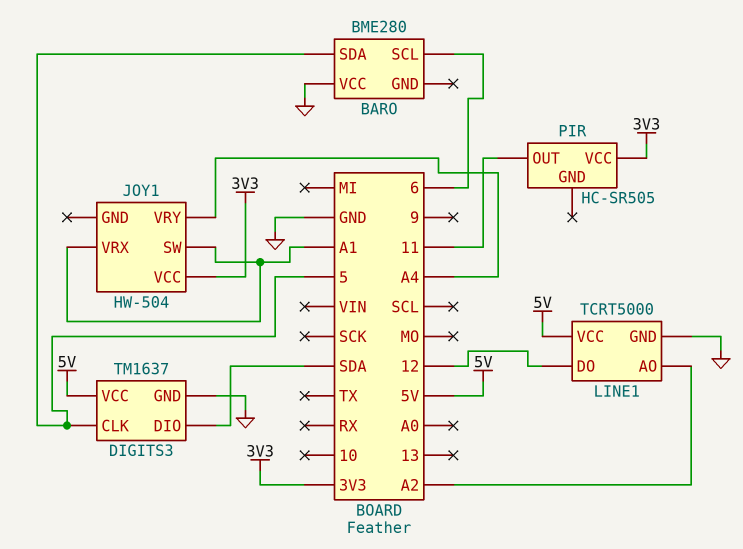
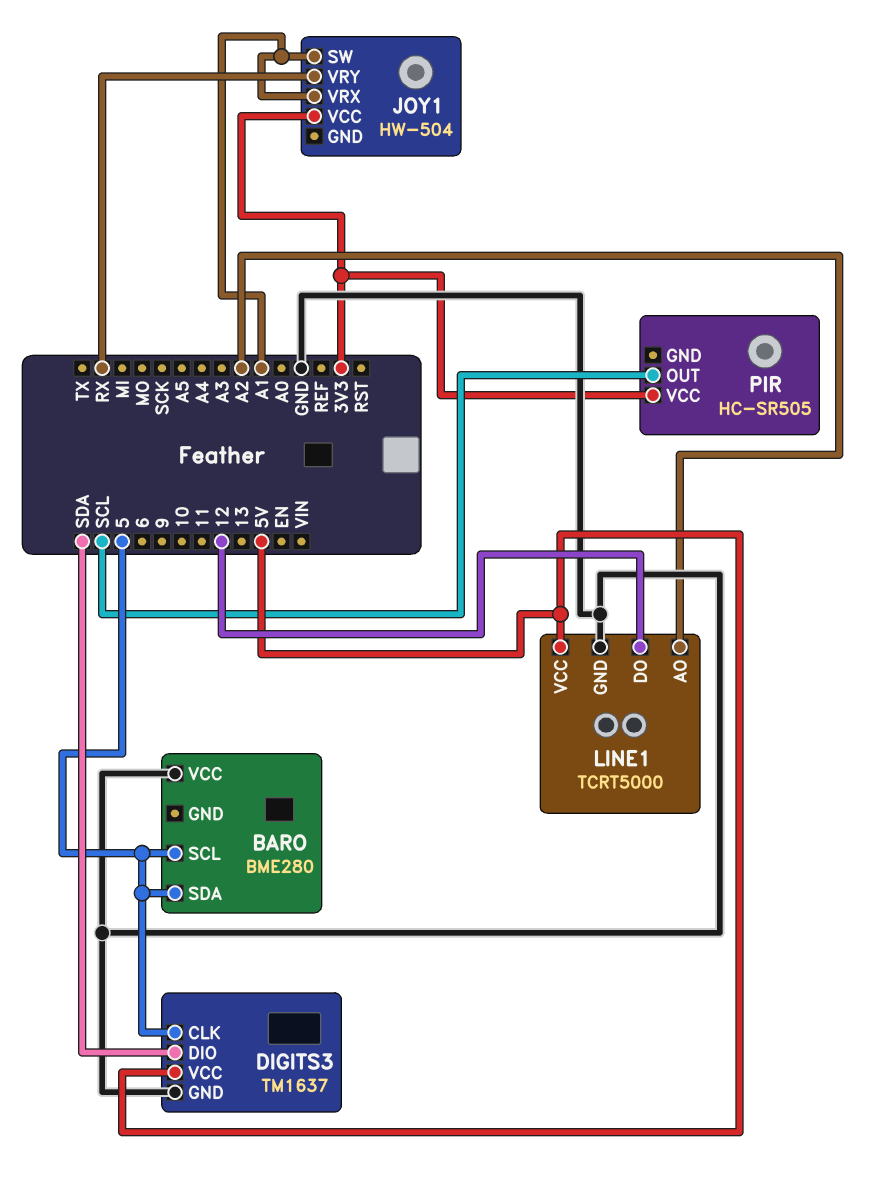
BARO pin SCL: 6 -> 5
JOY1 pin VRY: A4 -> RX
PIR pin OUT: 11 -> SCL

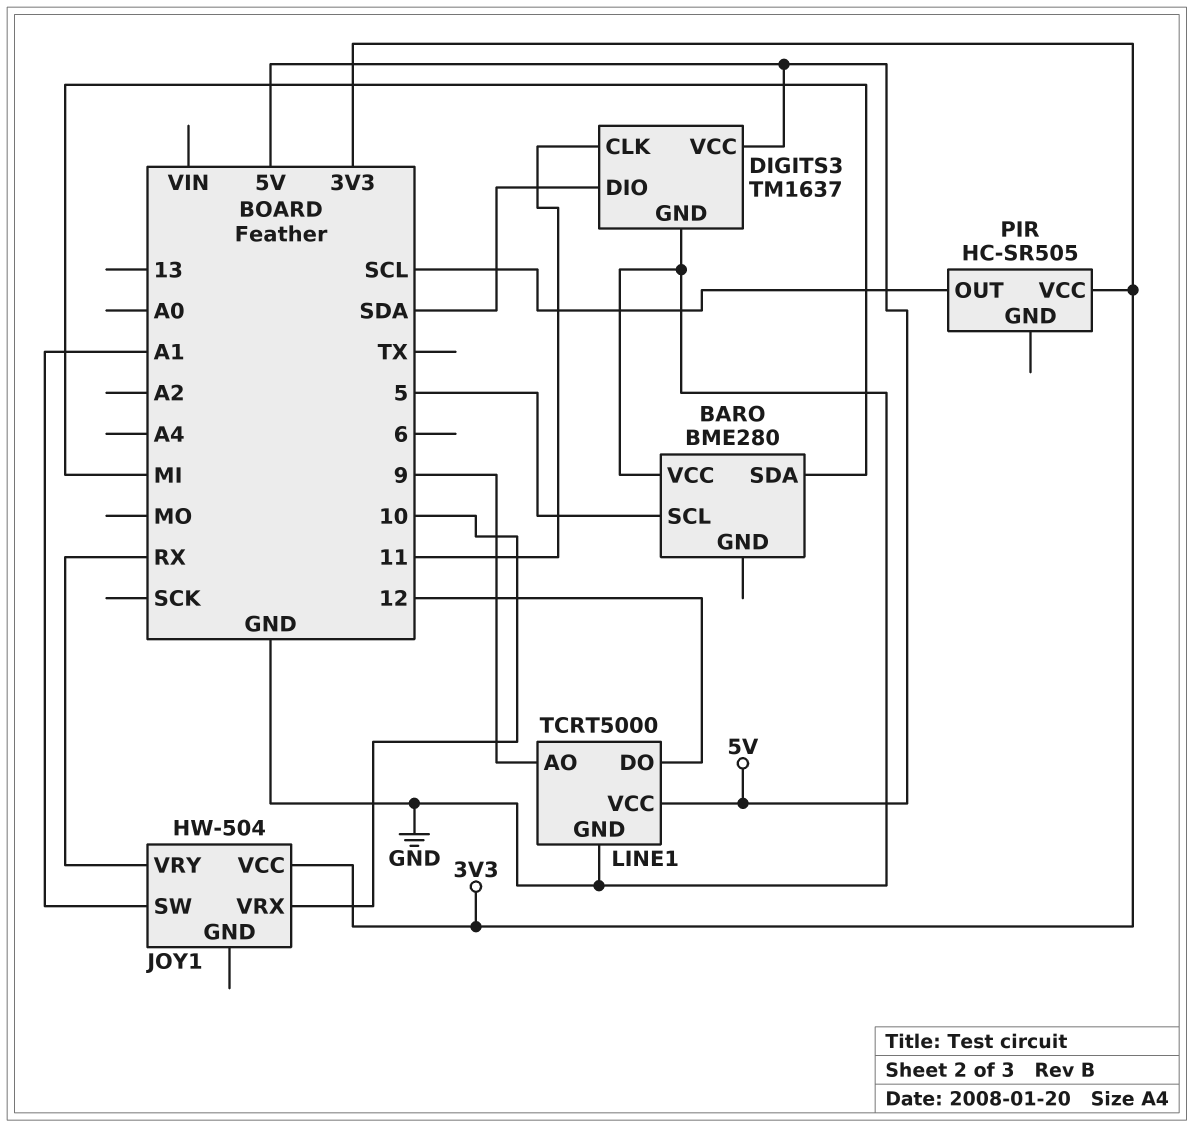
BARO pin SDA: 5 -> MI
DIGITS3 pin CLK: 5 -> 11
JOY1 pin VRX: A1 -> 10
LINE1 pin AO: A2 -> 9

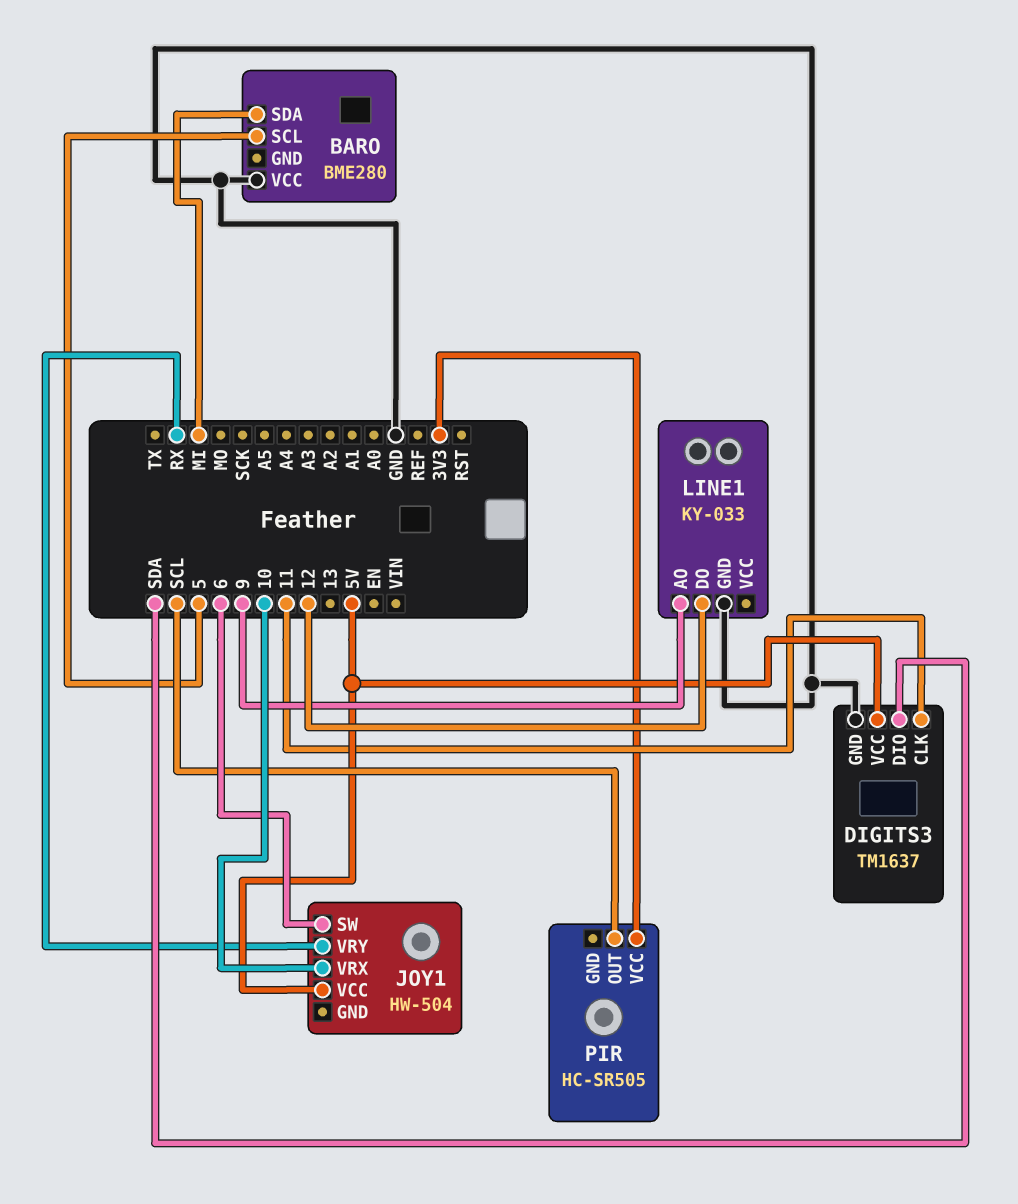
JOY1 pin SW: A1 -> 6
JOY1 pin VCC: 3V3 -> 5V
LINE1: TCRT5000 -> KY-033
LINE1 pin VCC: 5V -> none

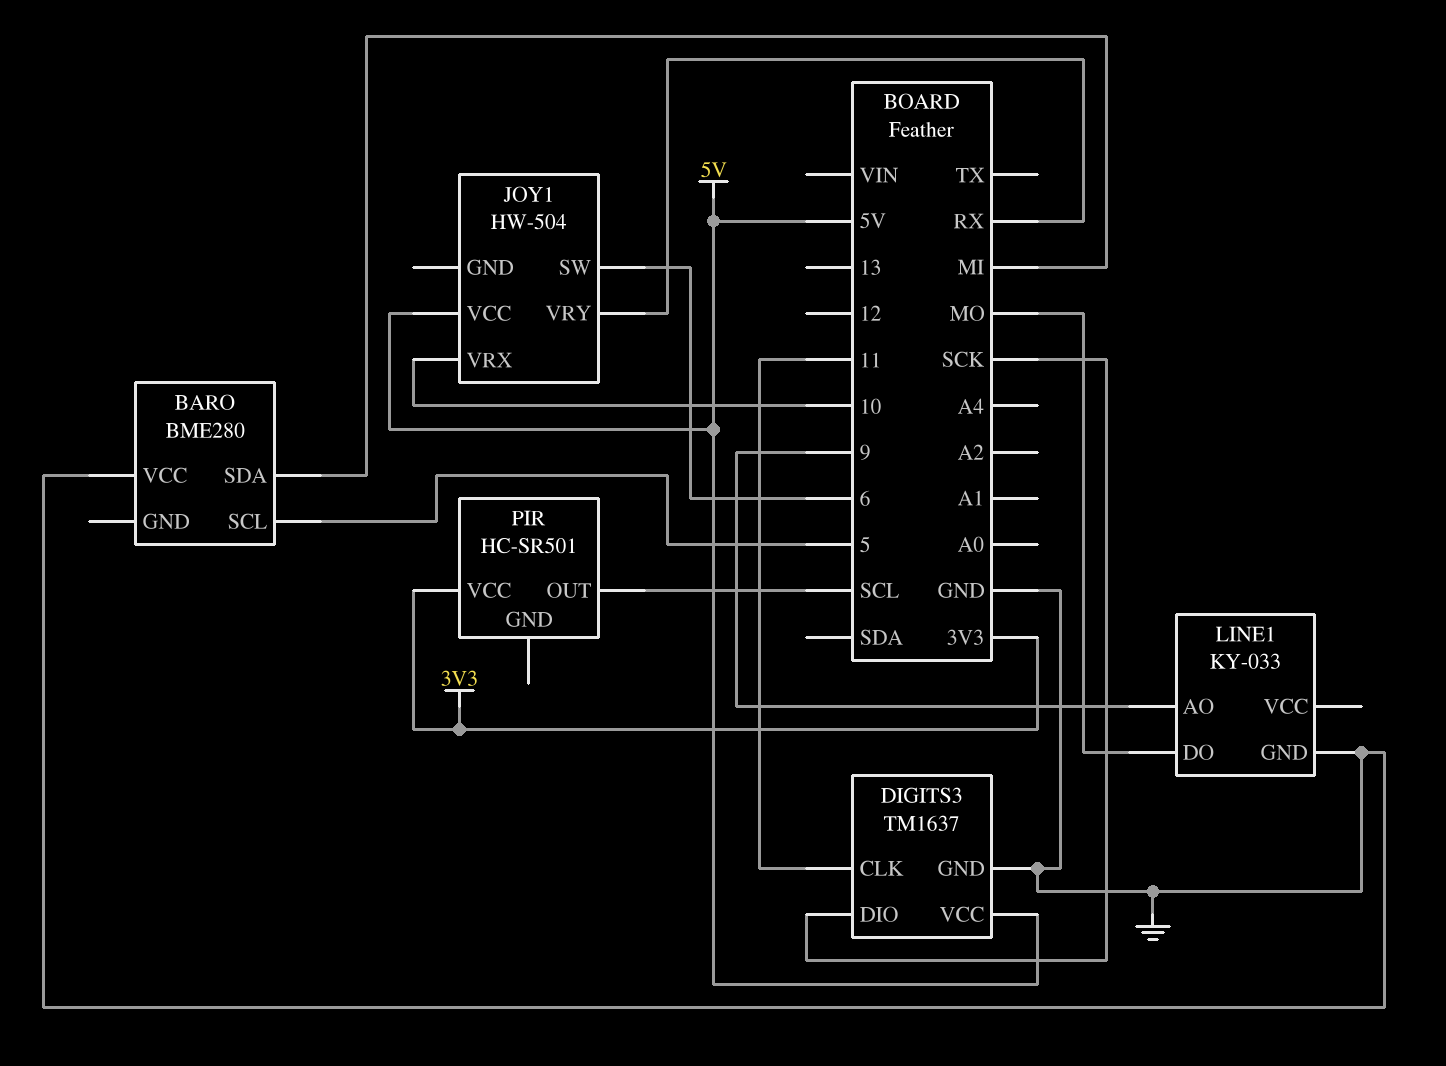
DIGITS3 pin DIO: SDA -> SCK
LINE1 pin DO: 12 -> MO
PIR: HC-SR505 -> HC-SR501

